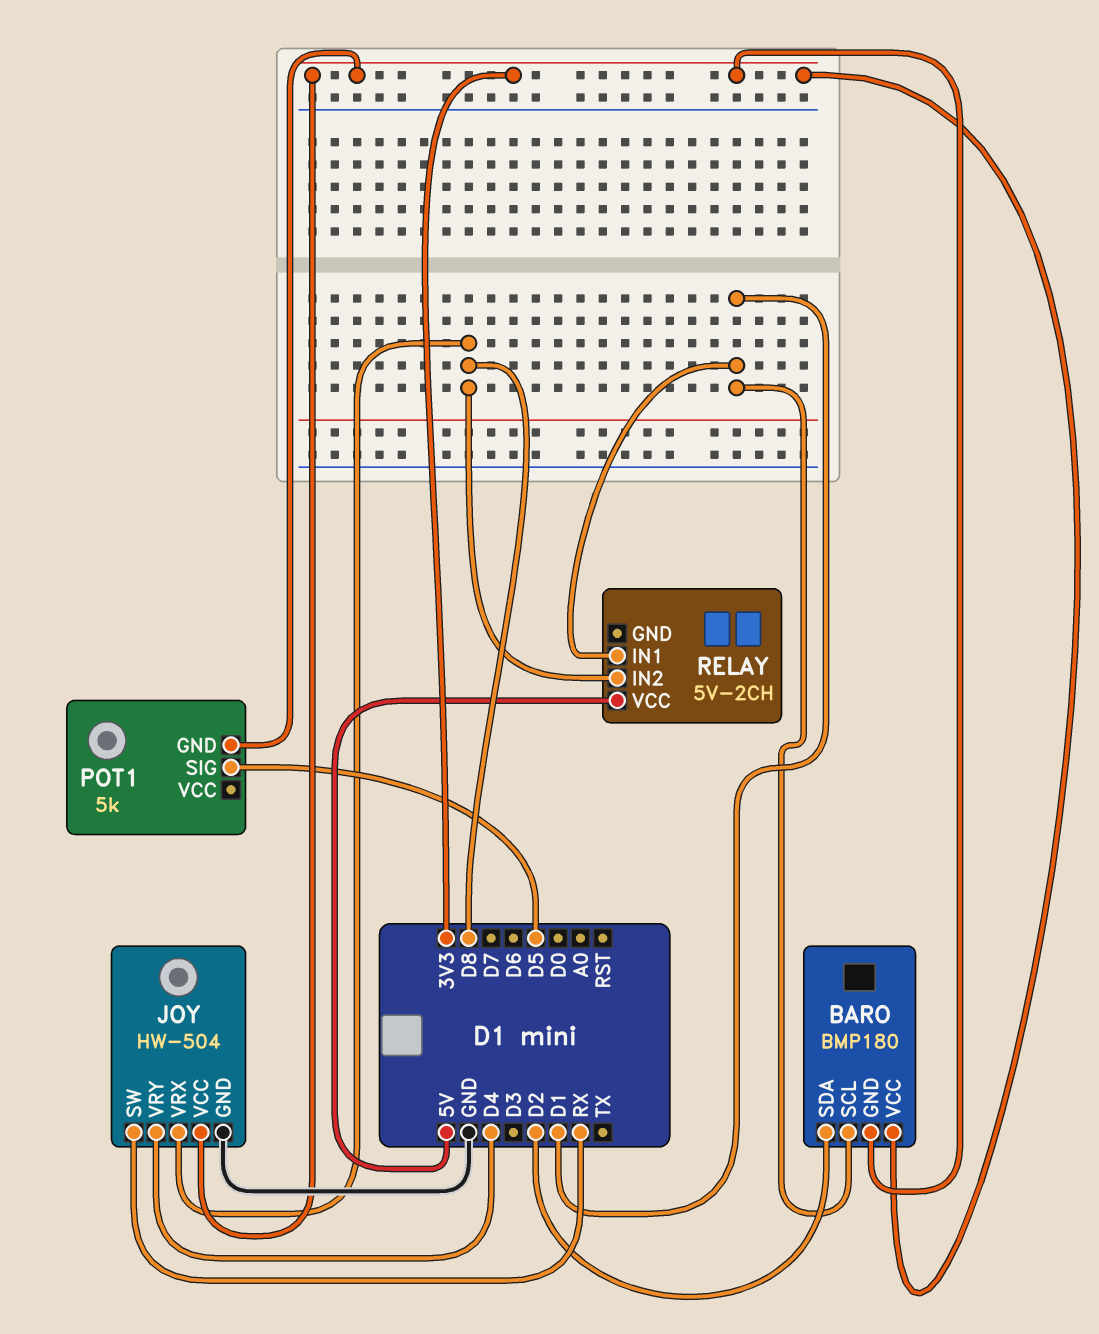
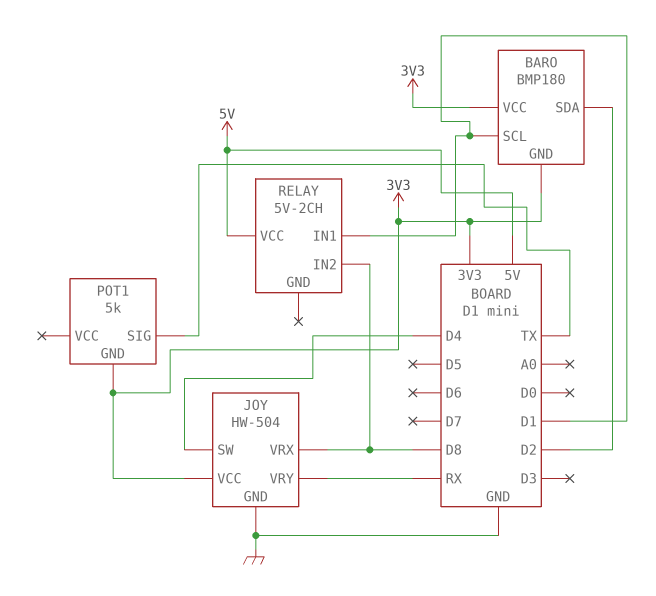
JOY pin SW: RX -> D4
JOY pin VRY: D4 -> RX
POT1 pin SIG: D5 -> TX

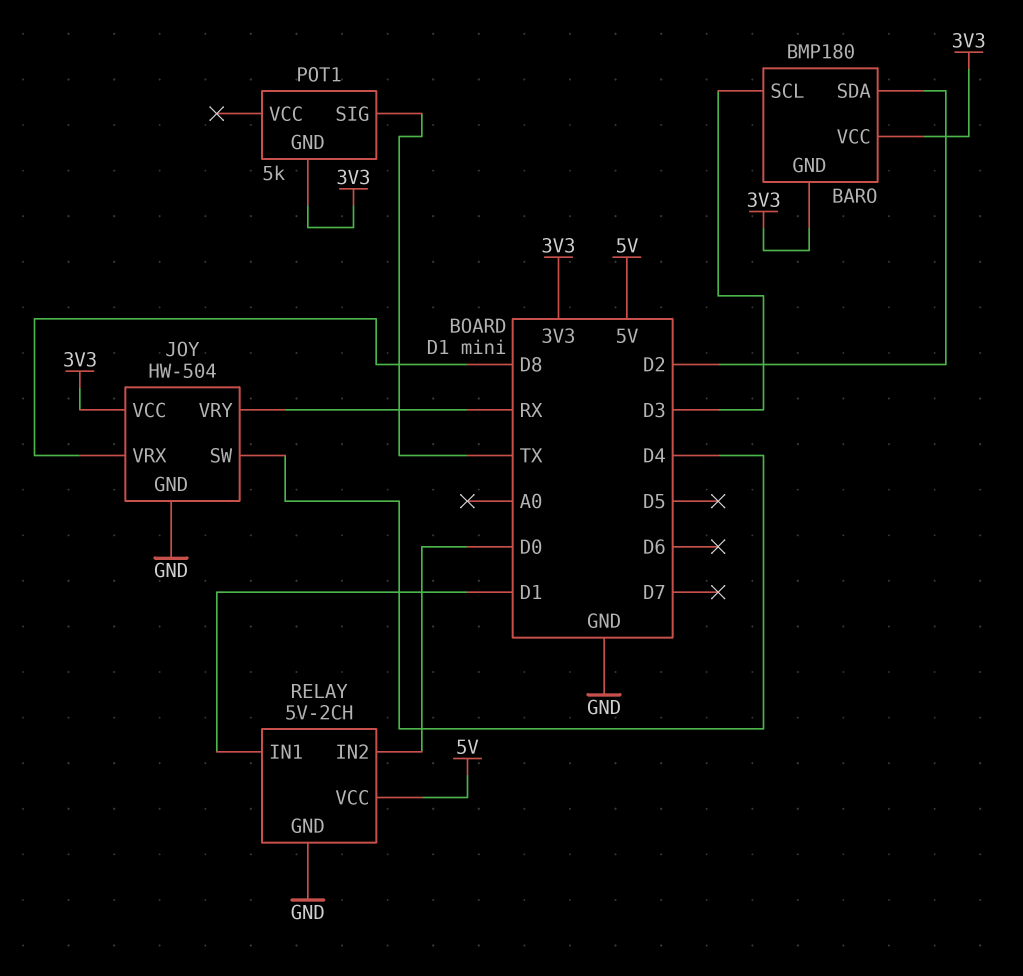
BARO pin SCL: D1 -> D3
RELAY pin GND: none -> GND
RELAY pin IN2: D8 -> D0

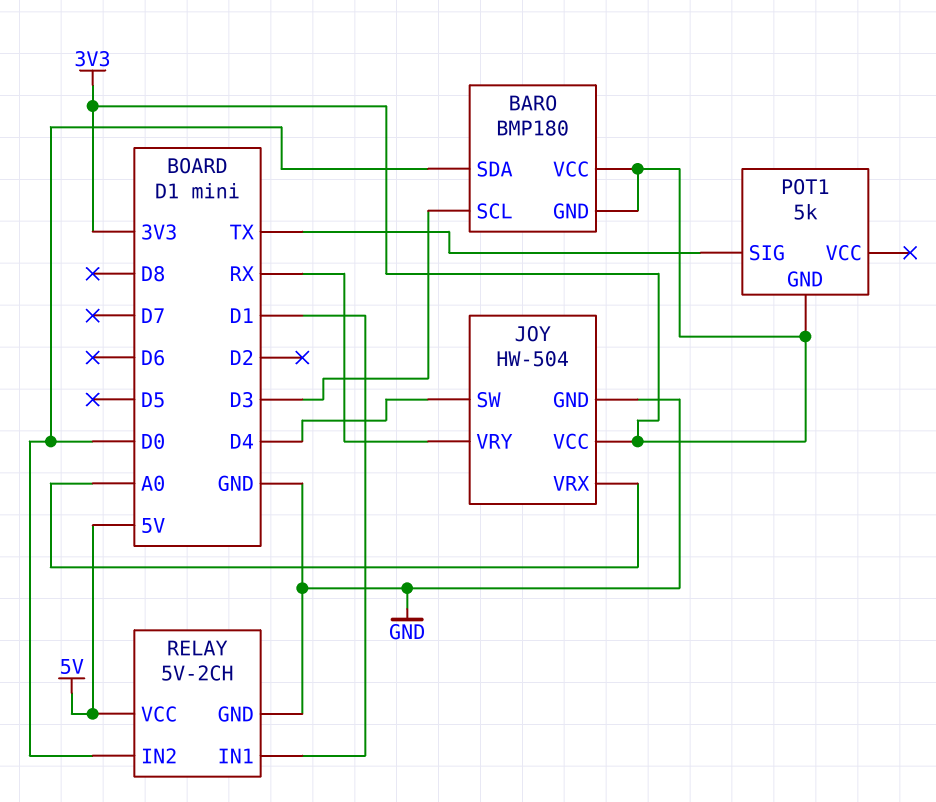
BARO pin SDA: D2 -> D0
JOY pin VRX: D8 -> A0

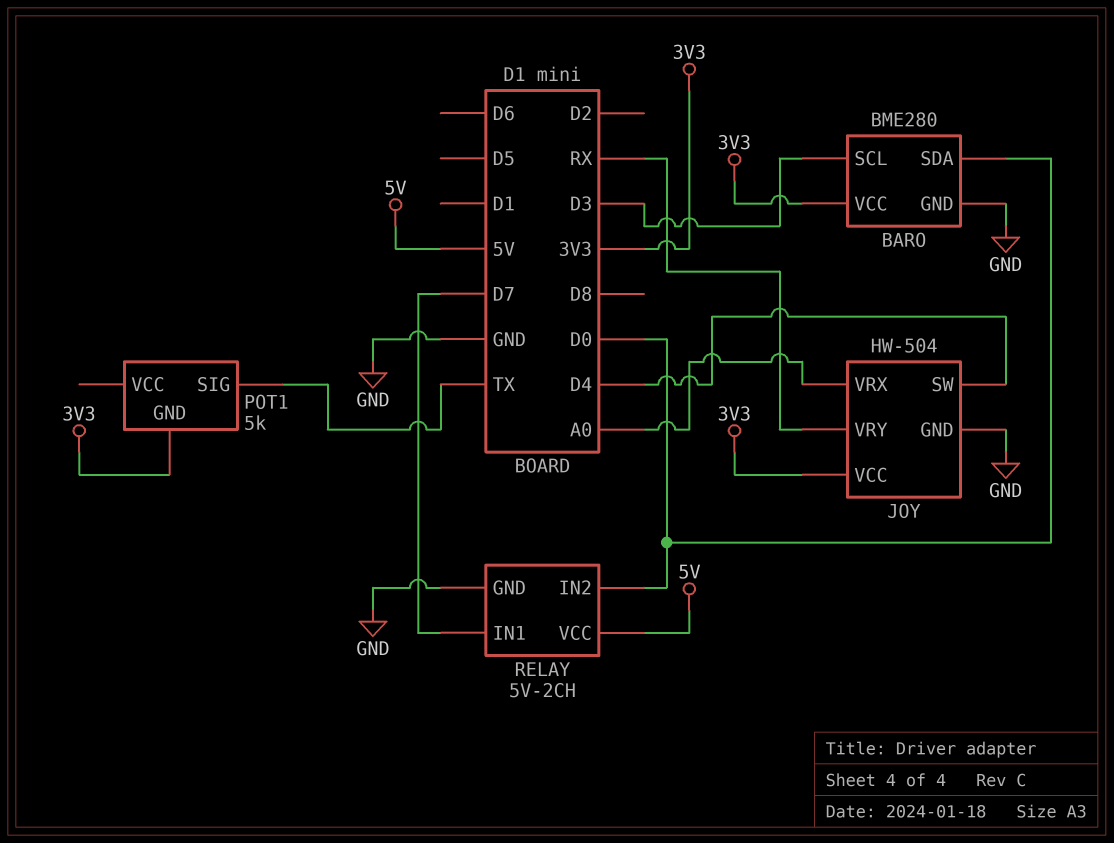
BARO: BMP180 -> BME280
BARO pin GND: 3V3 -> GND
RELAY pin IN1: D1 -> D7

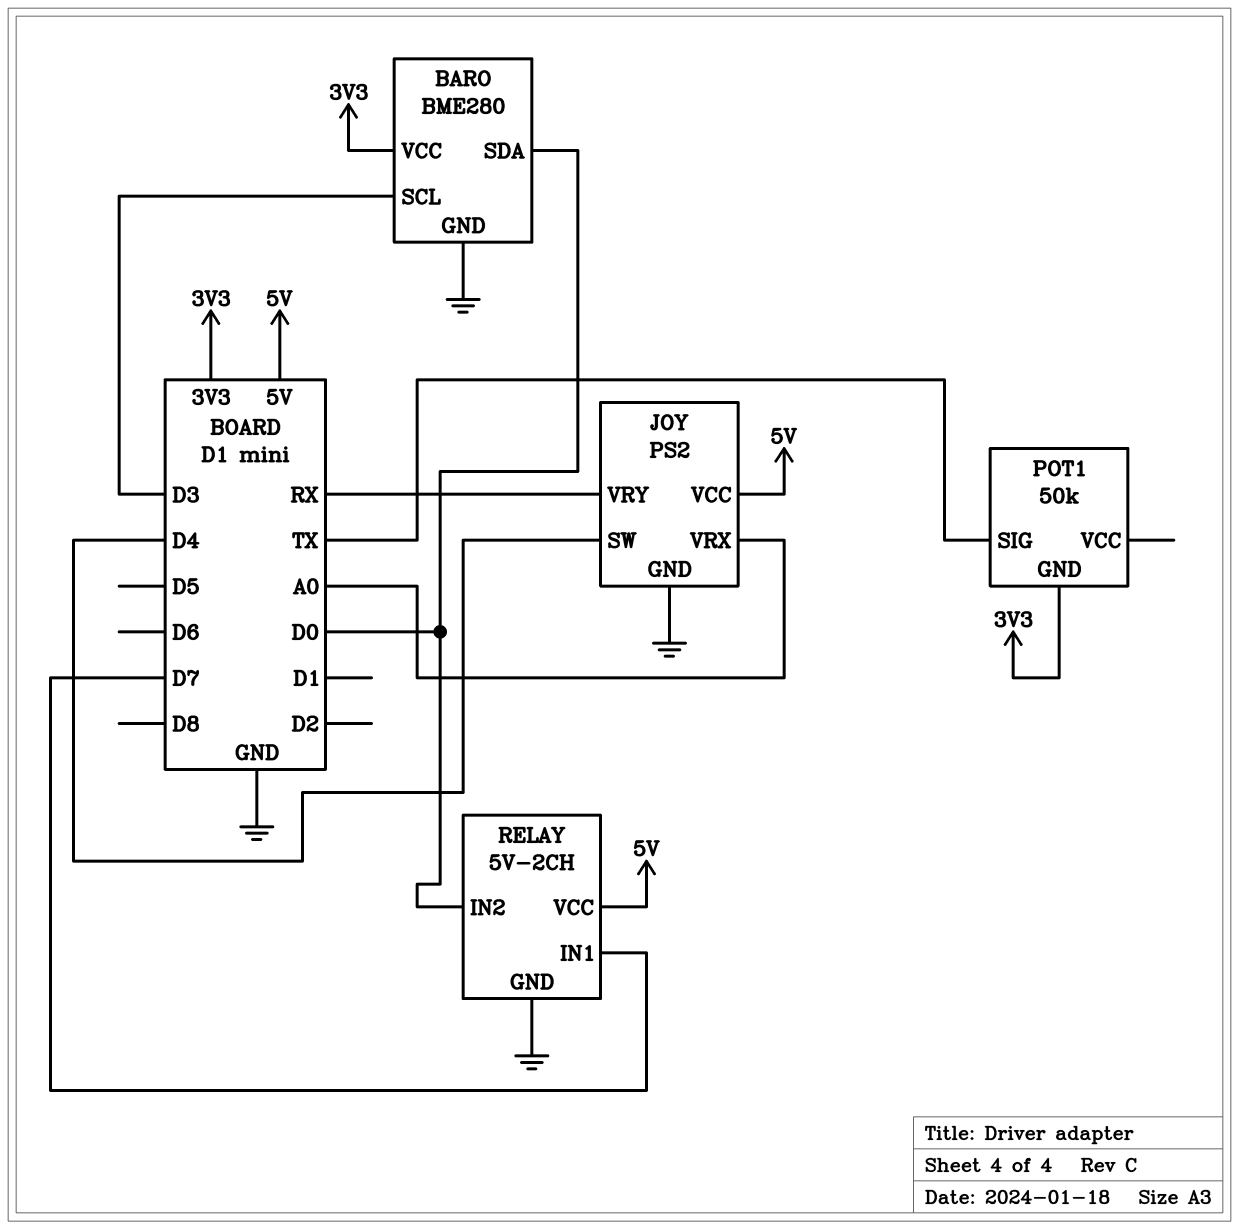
JOY: HW-504 -> PS2
JOY pin VCC: 3V3 -> 5V
POT1: 5k -> 50k

